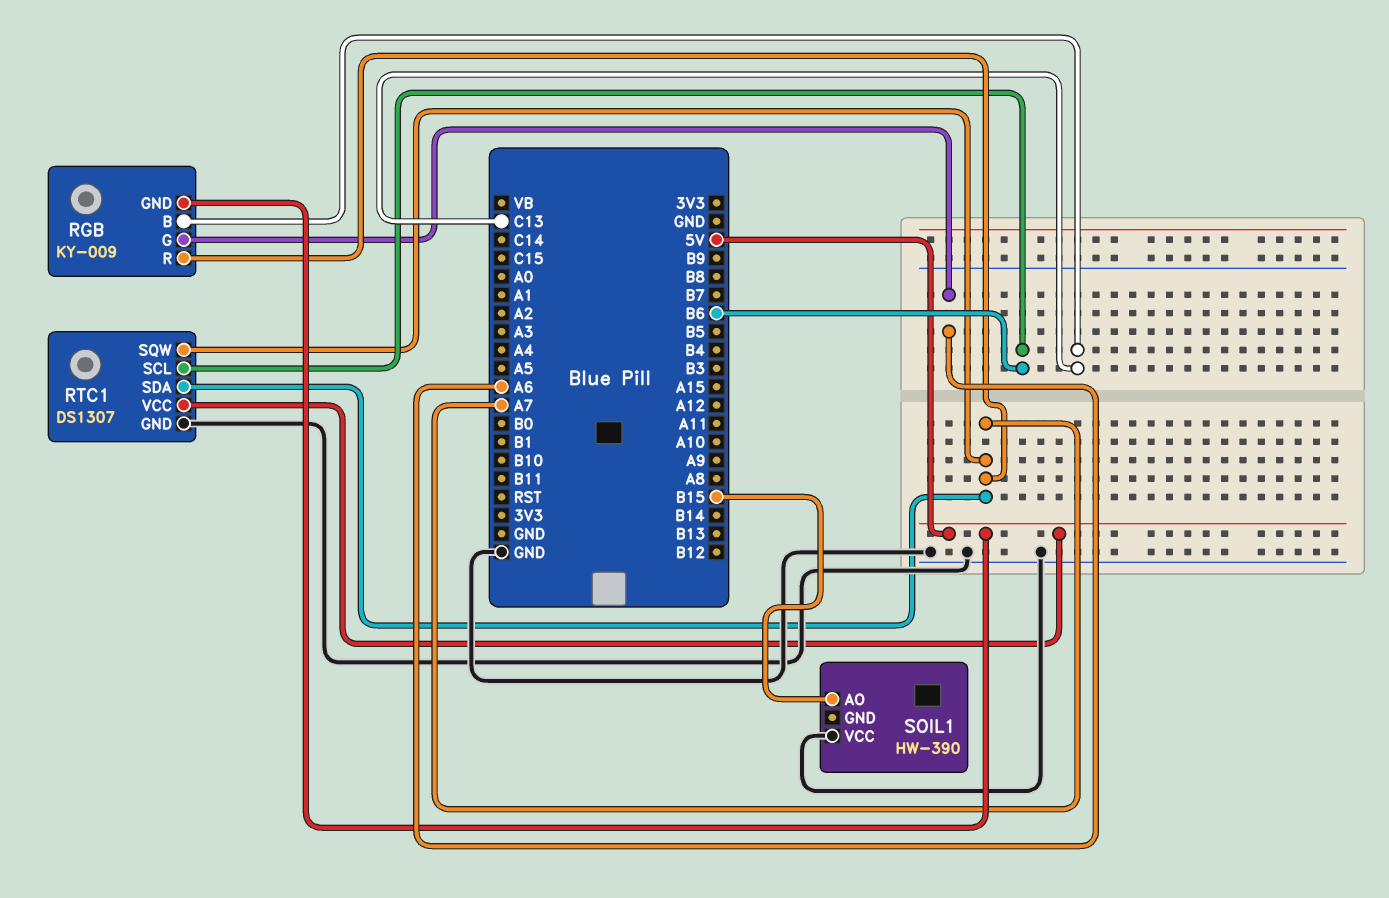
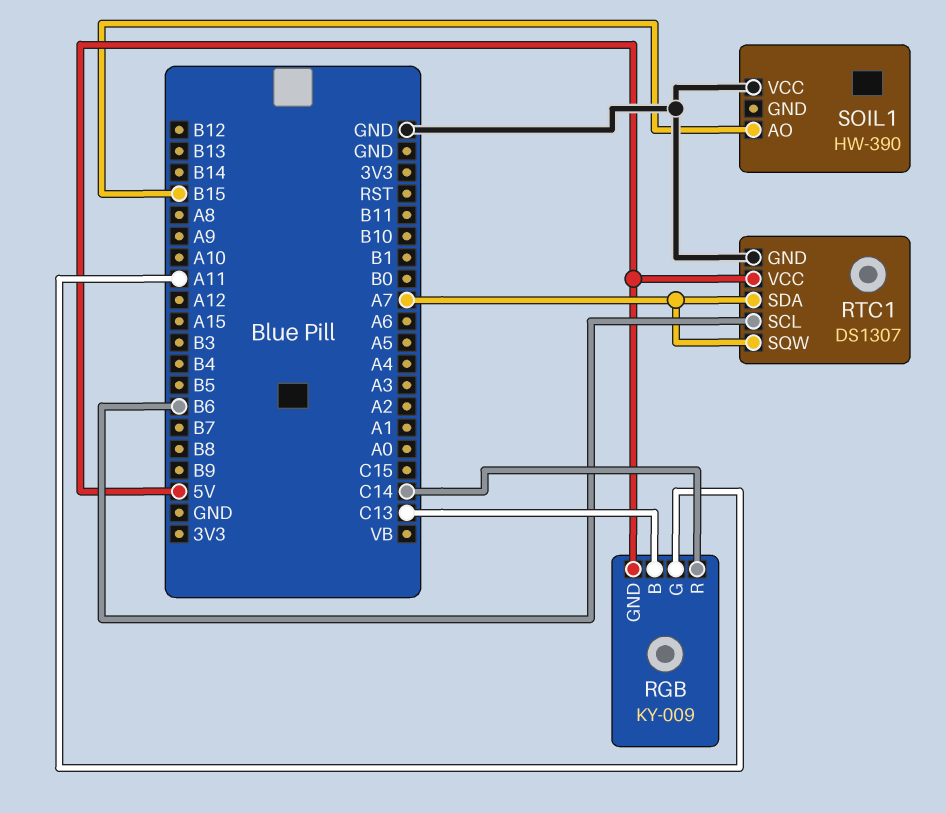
RGB pin G: A6 -> A11
RGB pin R: A7 -> C14

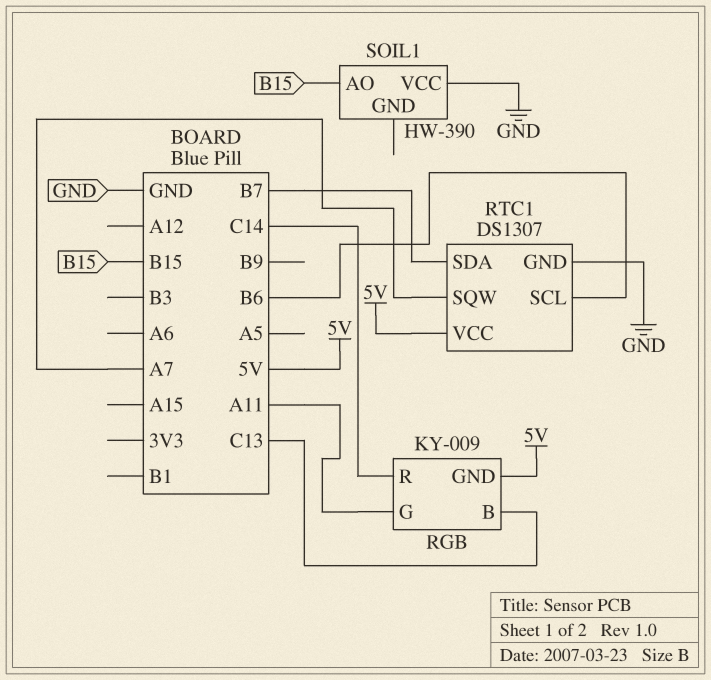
RTC1 pin SDA: A7 -> B7

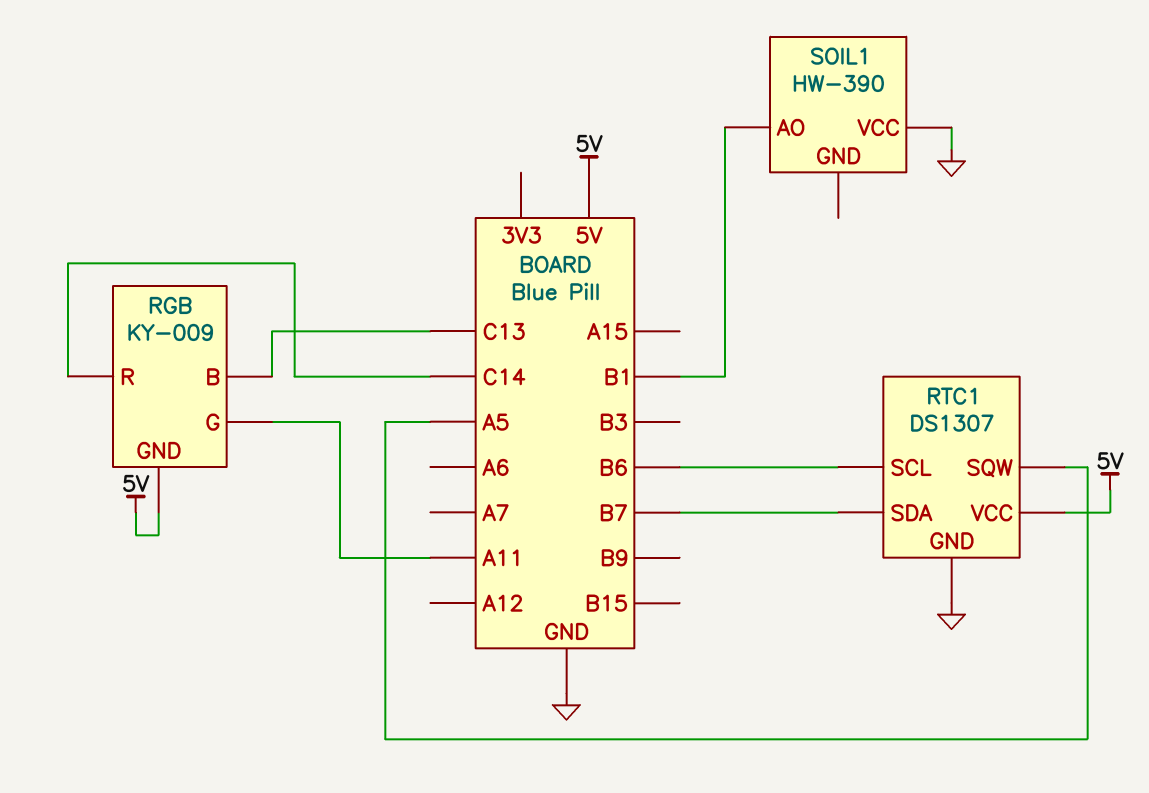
RTC1 pin SQW: A7 -> A5
SOIL1 pin AO: B15 -> B1

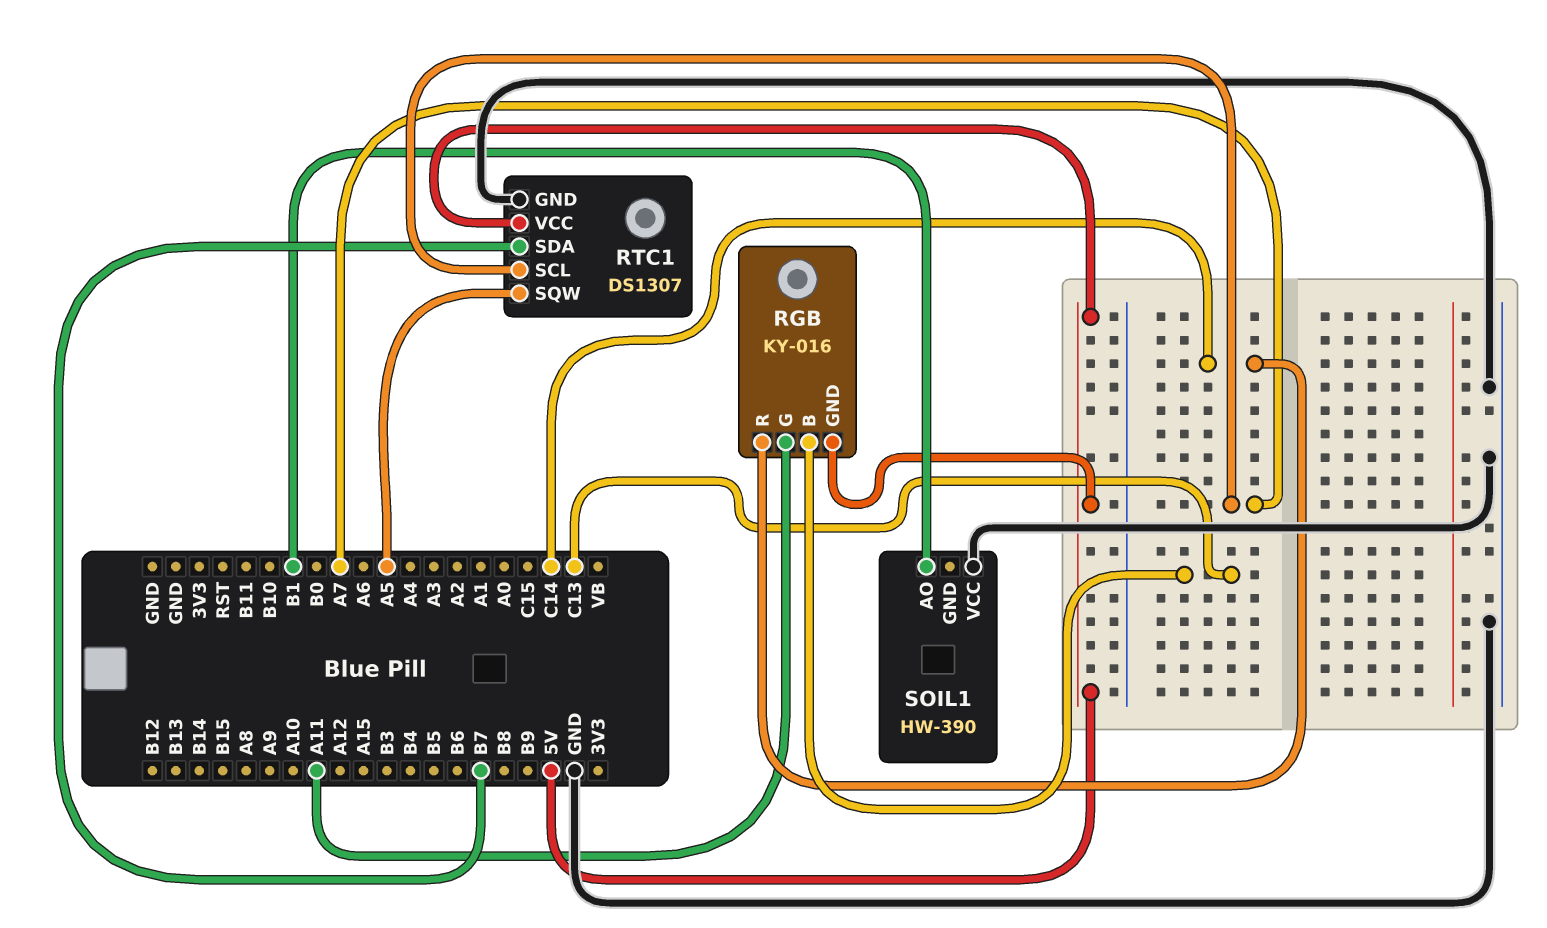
RGB: KY-009 -> KY-016
RTC1 pin SCL: B6 -> A7

